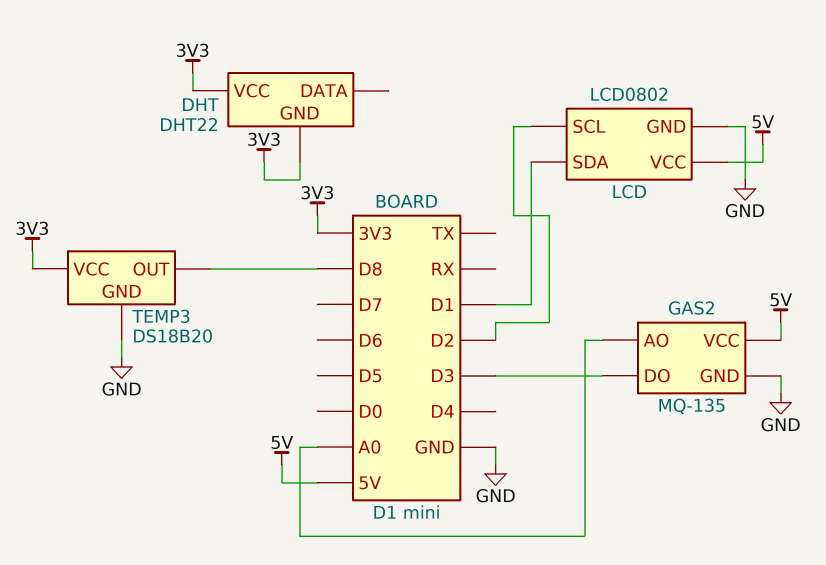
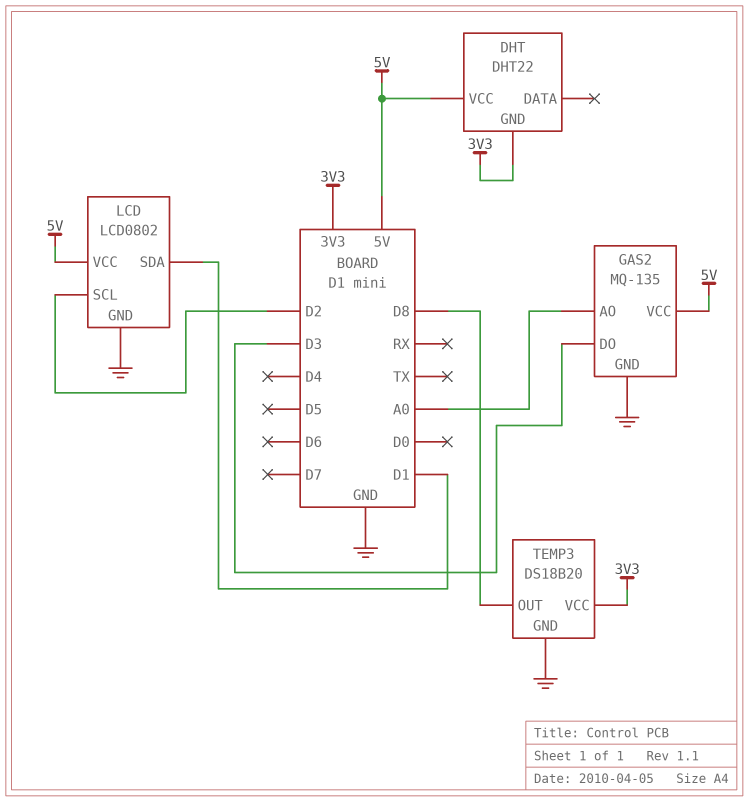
DHT pin VCC: 3V3 -> 5V

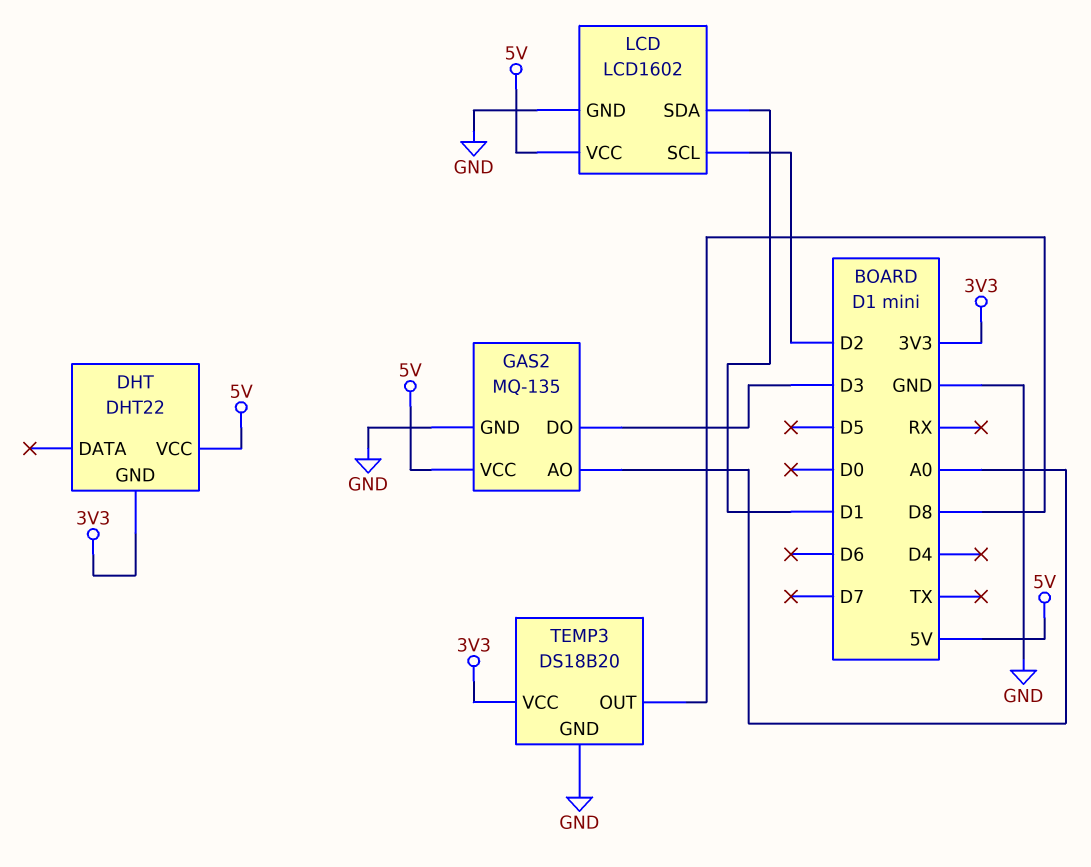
LCD: LCD0802 -> LCD1602

